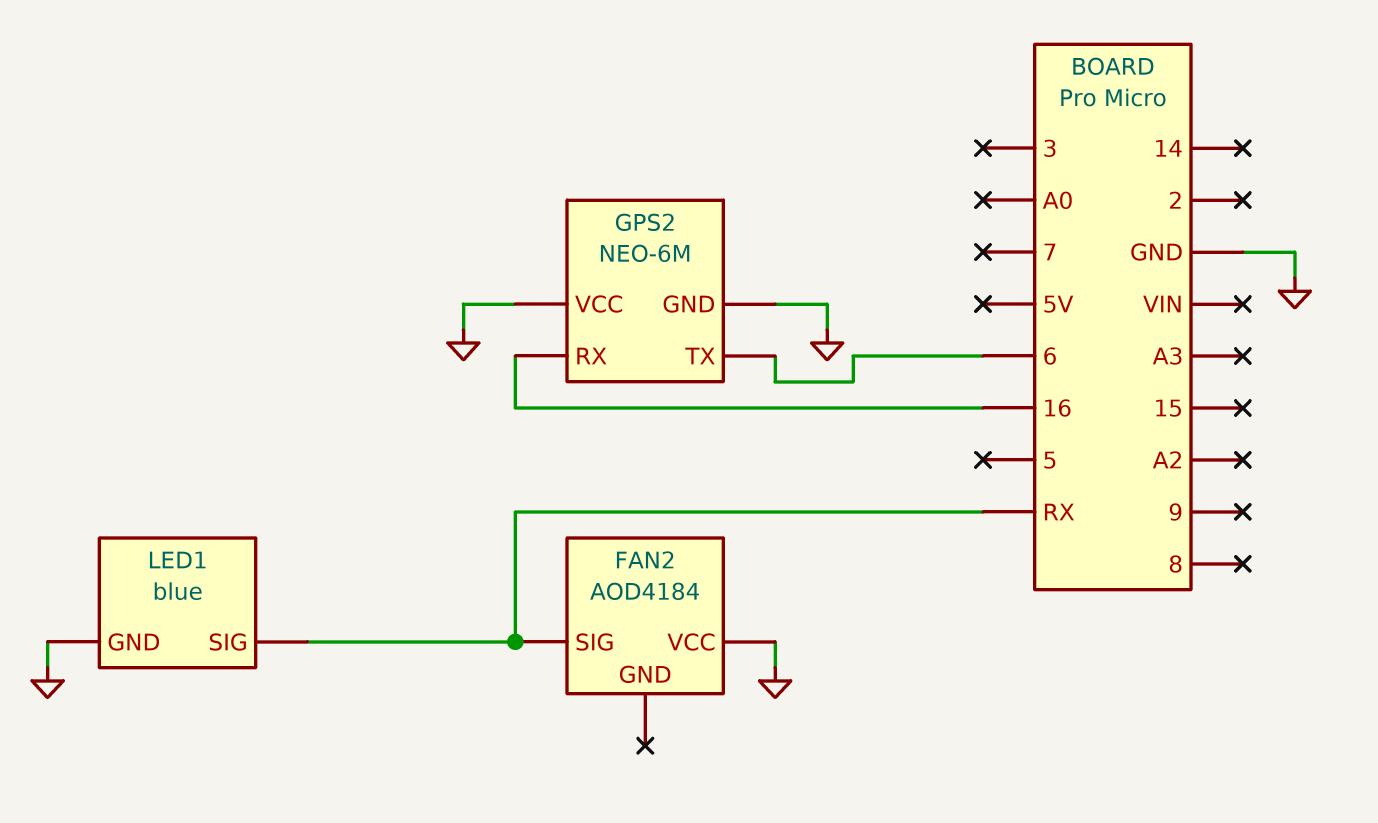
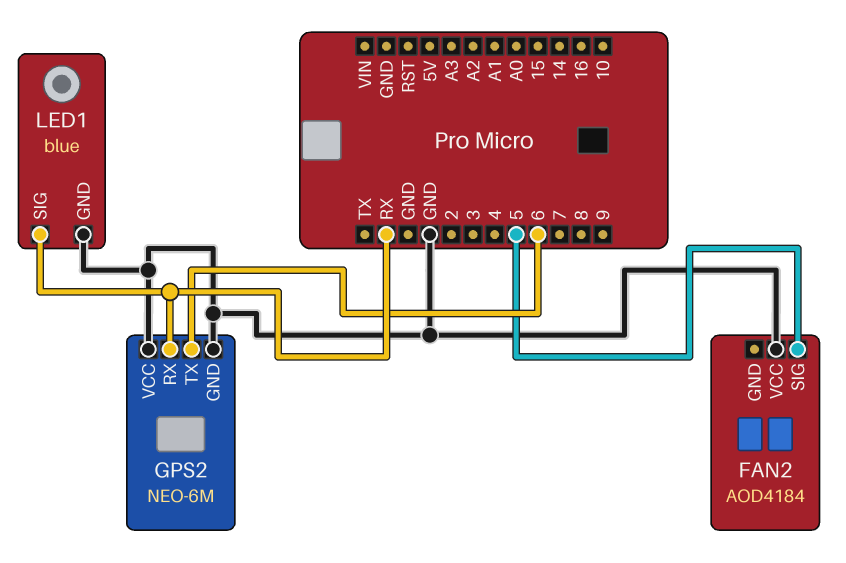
FAN2 pin SIG: RX -> 5
GPS2 pin RX: 16 -> RX

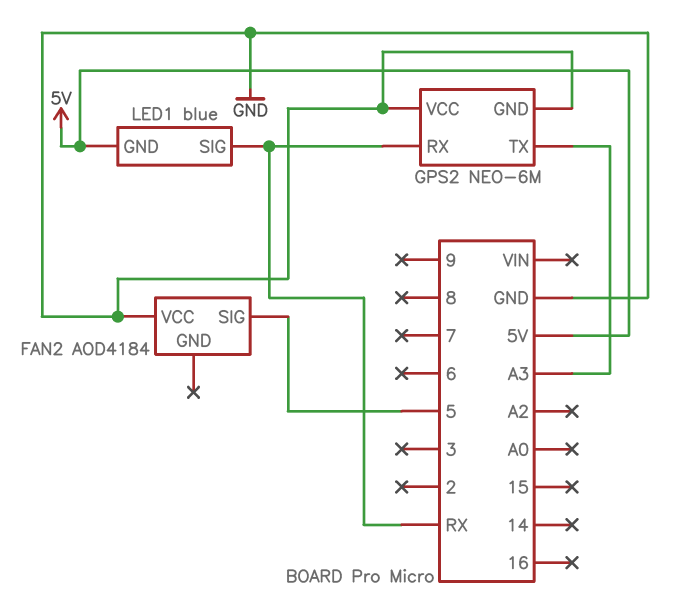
GPS2 pin TX: 6 -> A3
LED1 pin GND: GND -> 5V

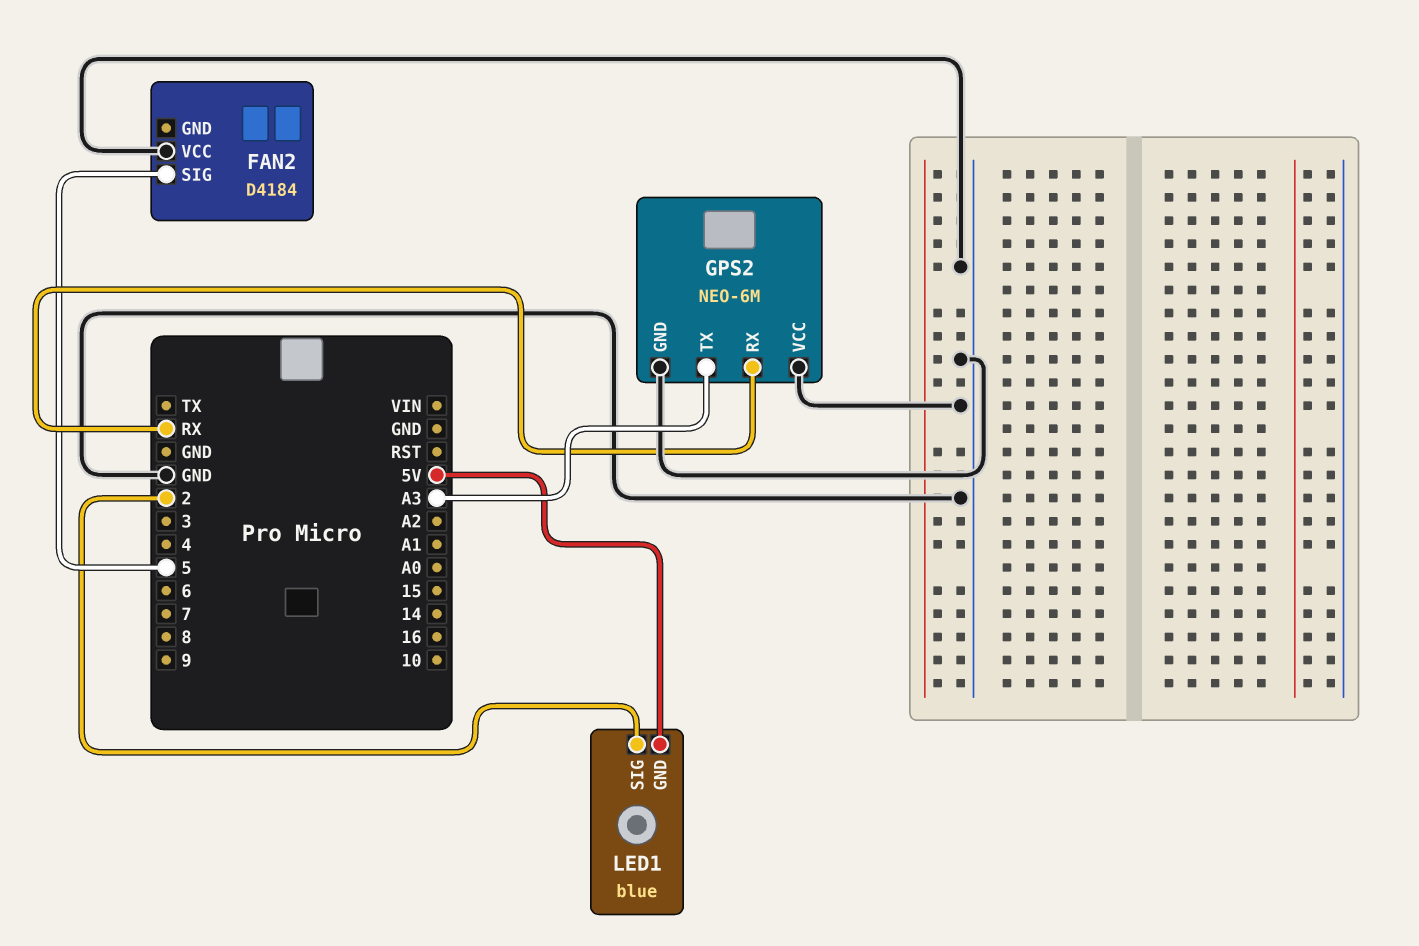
FAN2: AOD4184 -> D4184
LED1 pin SIG: RX -> 2

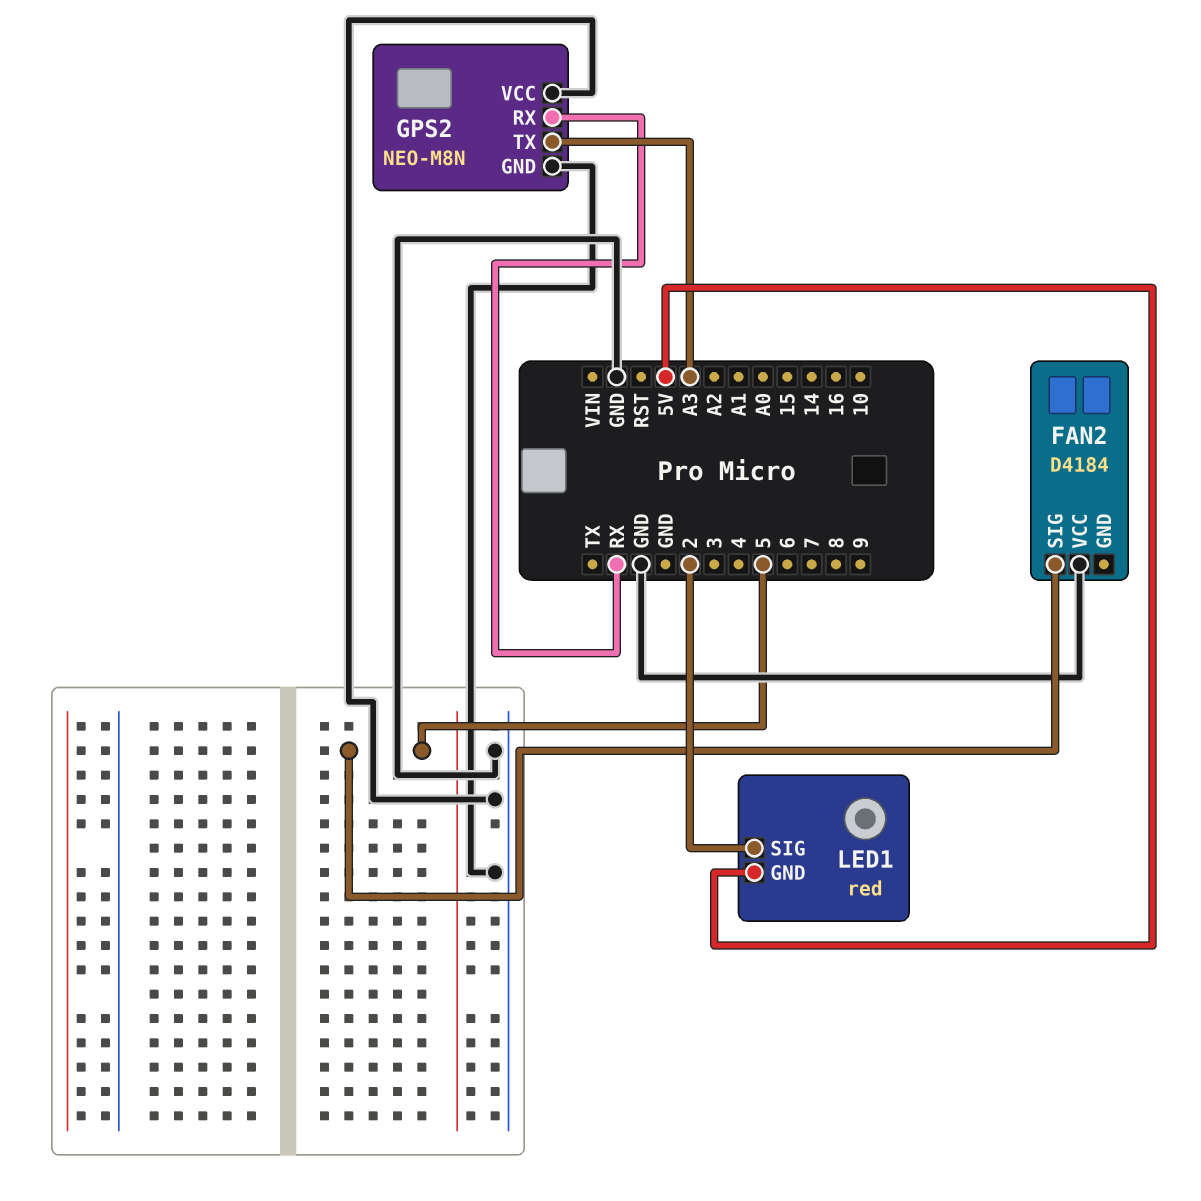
GPS2: NEO-6M -> NEO-M8N
LED1: blue -> red

